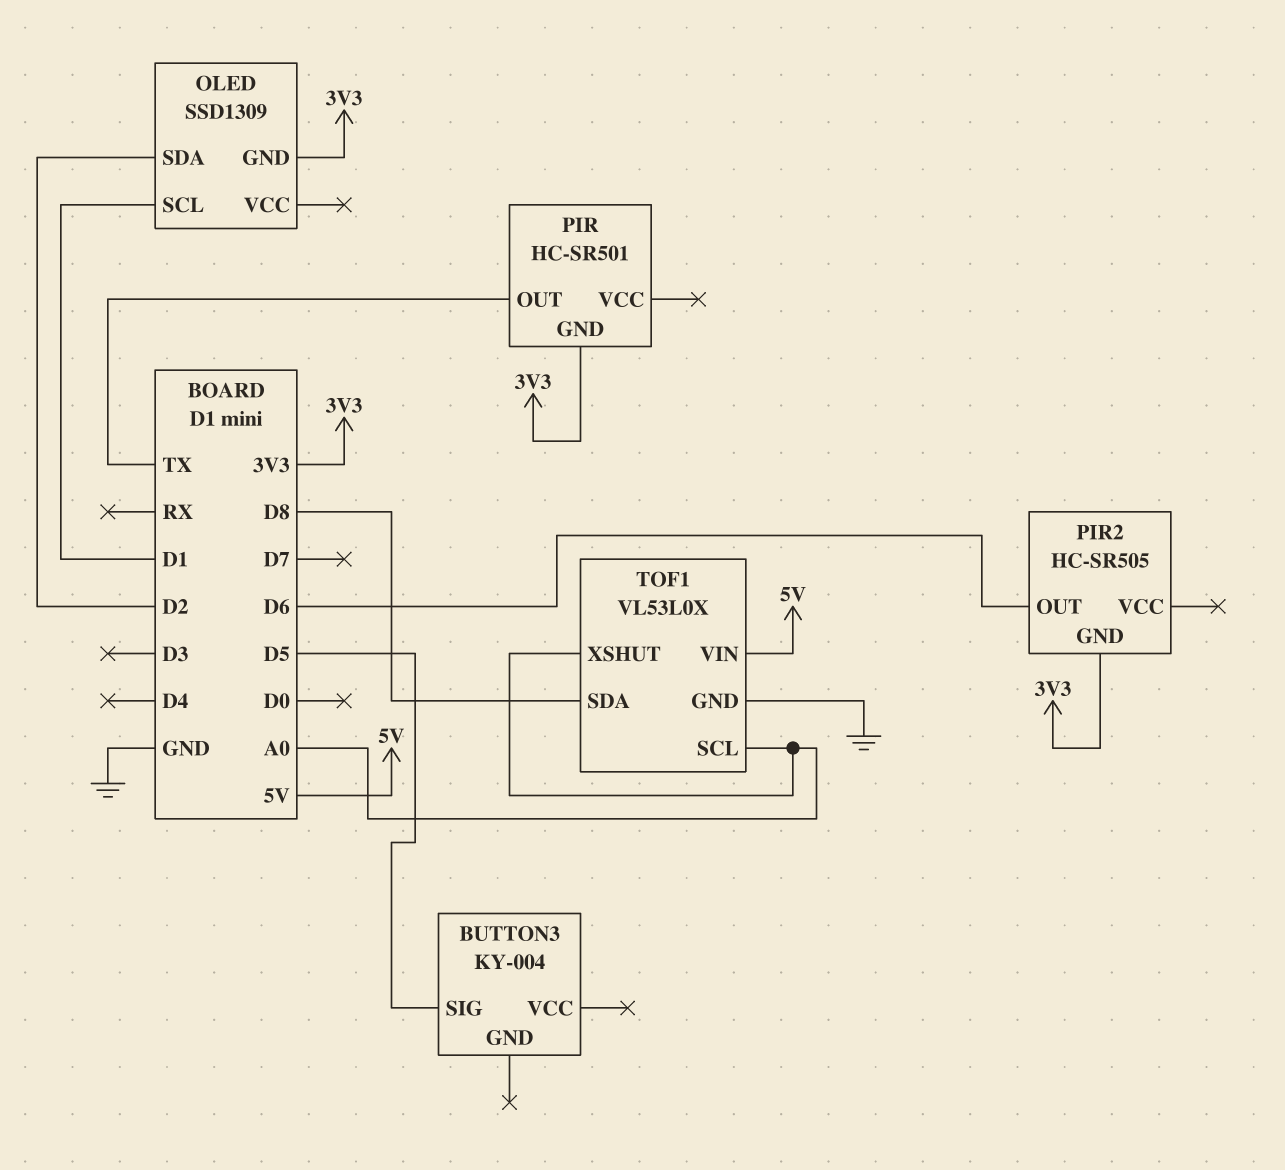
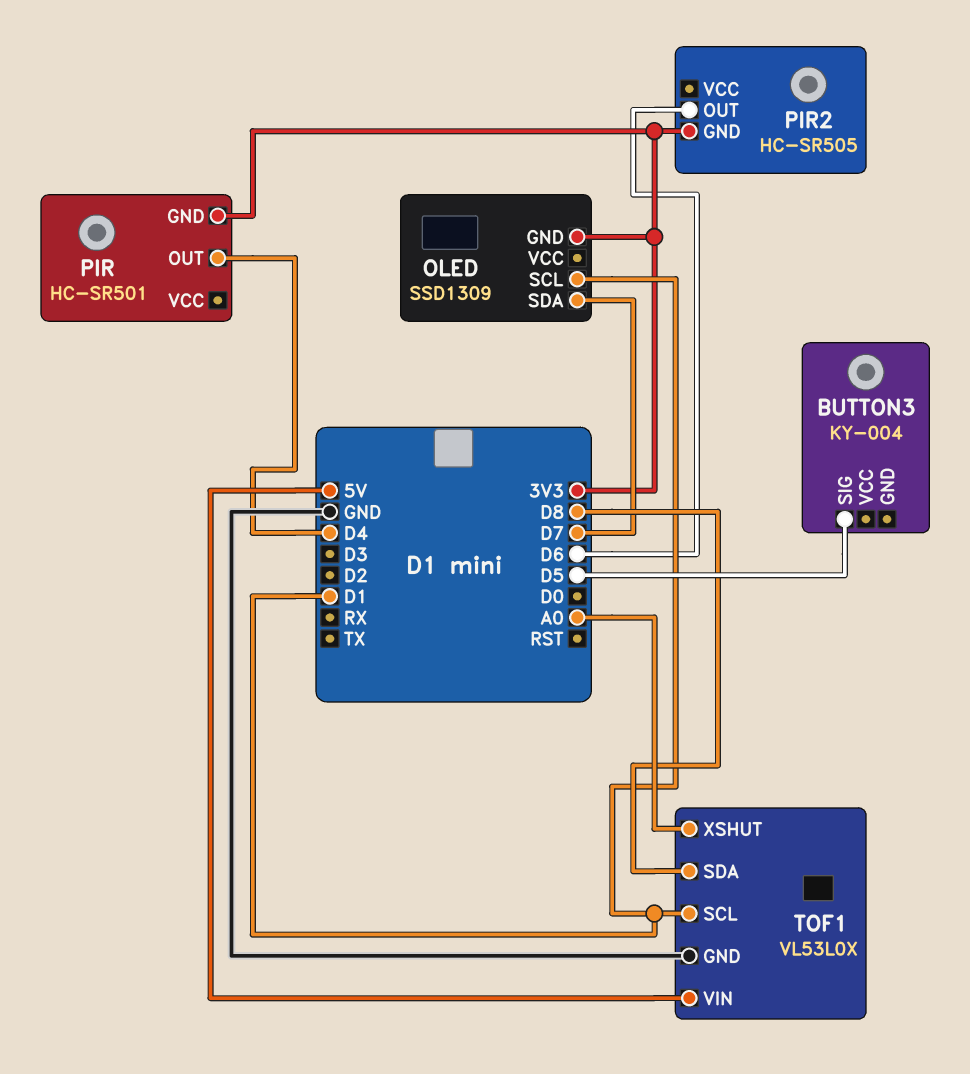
OLED pin SDA: D2 -> D7
PIR pin OUT: TX -> D4
TOF1 pin SCL: A0 -> D1

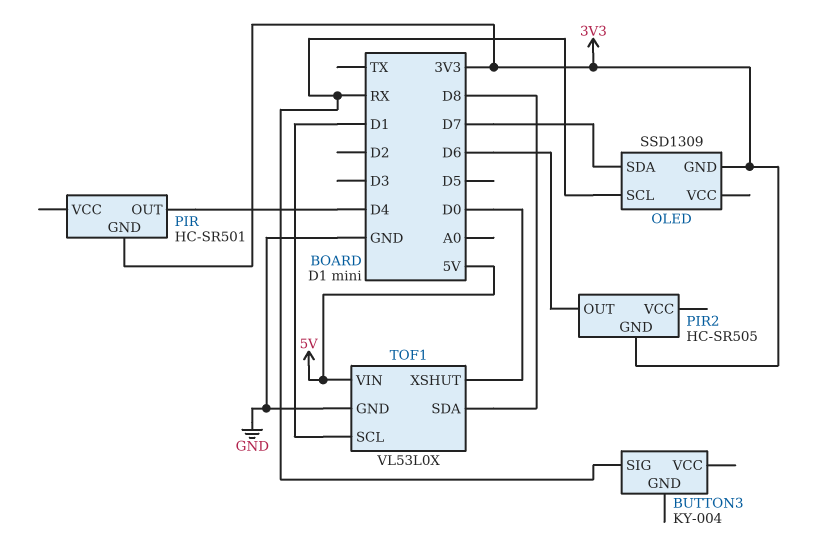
BUTTON3 pin SIG: D5 -> RX
OLED pin SCL: D1 -> RX
TOF1 pin XSHUT: A0 -> D0

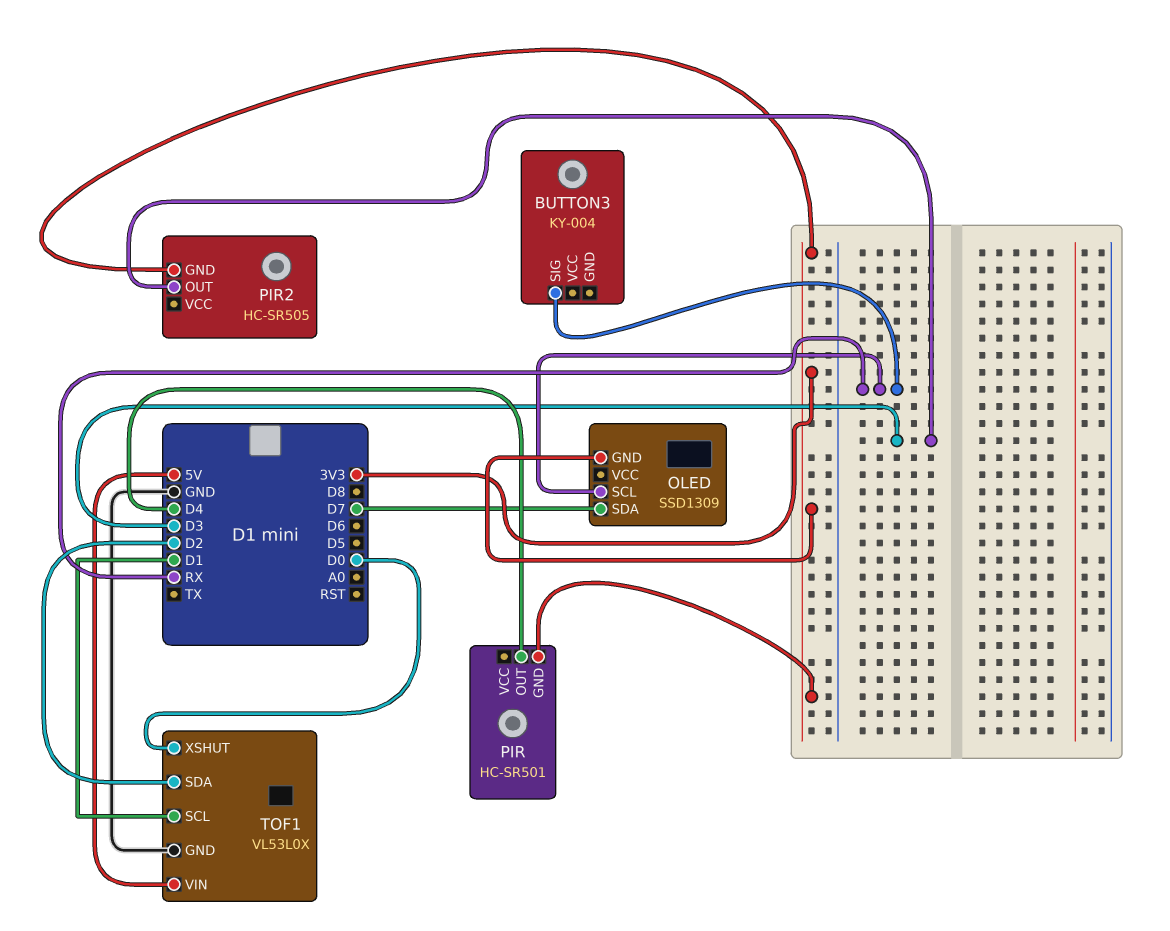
PIR2 pin OUT: D6 -> D3
TOF1 pin SDA: D8 -> D2

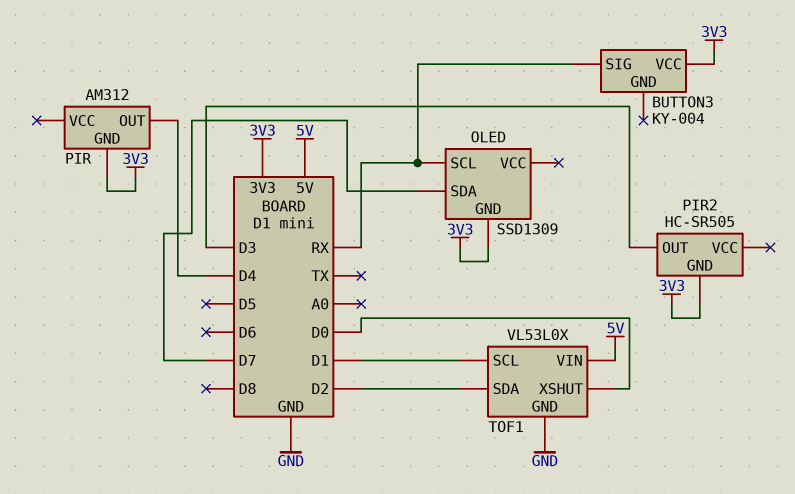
BUTTON3 pin VCC: none -> 3V3
PIR: HC-SR501 -> AM312

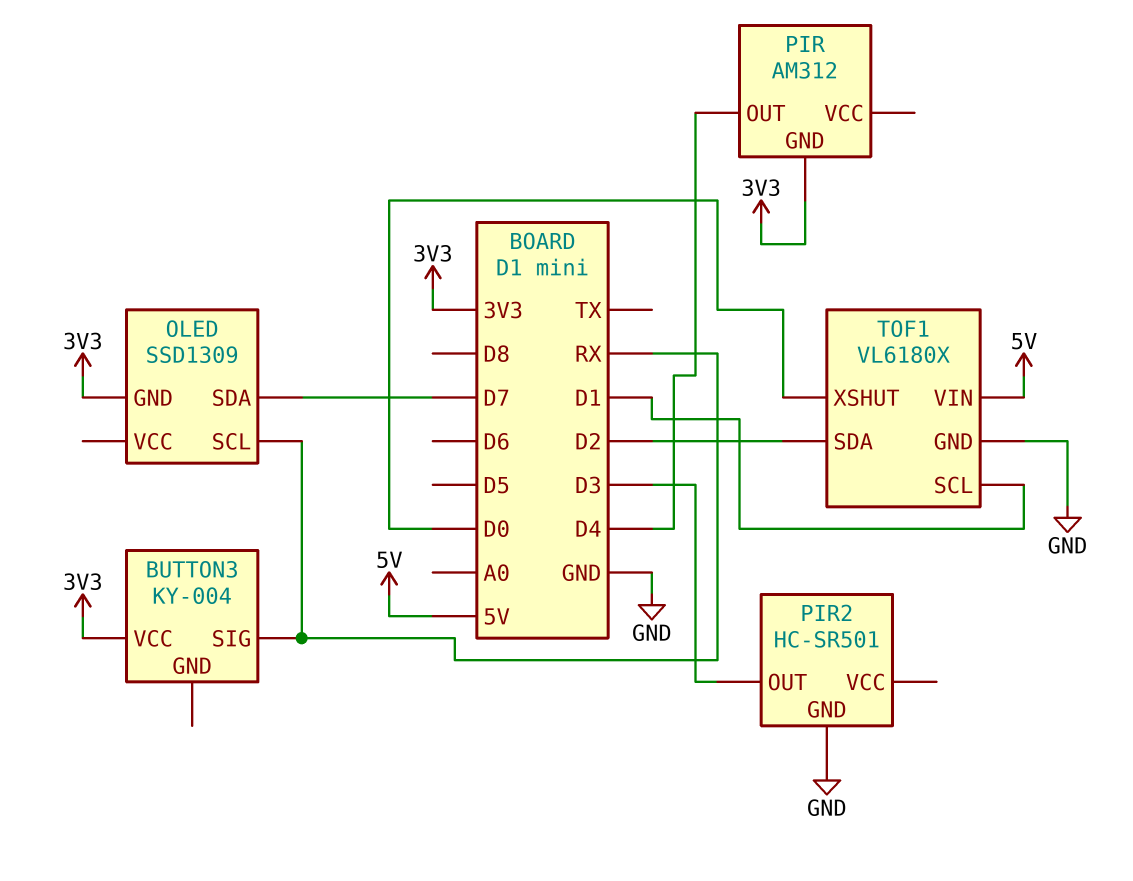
PIR2: HC-SR505 -> HC-SR501
PIR2 pin GND: 3V3 -> GND
TOF1: VL53L0X -> VL6180X

